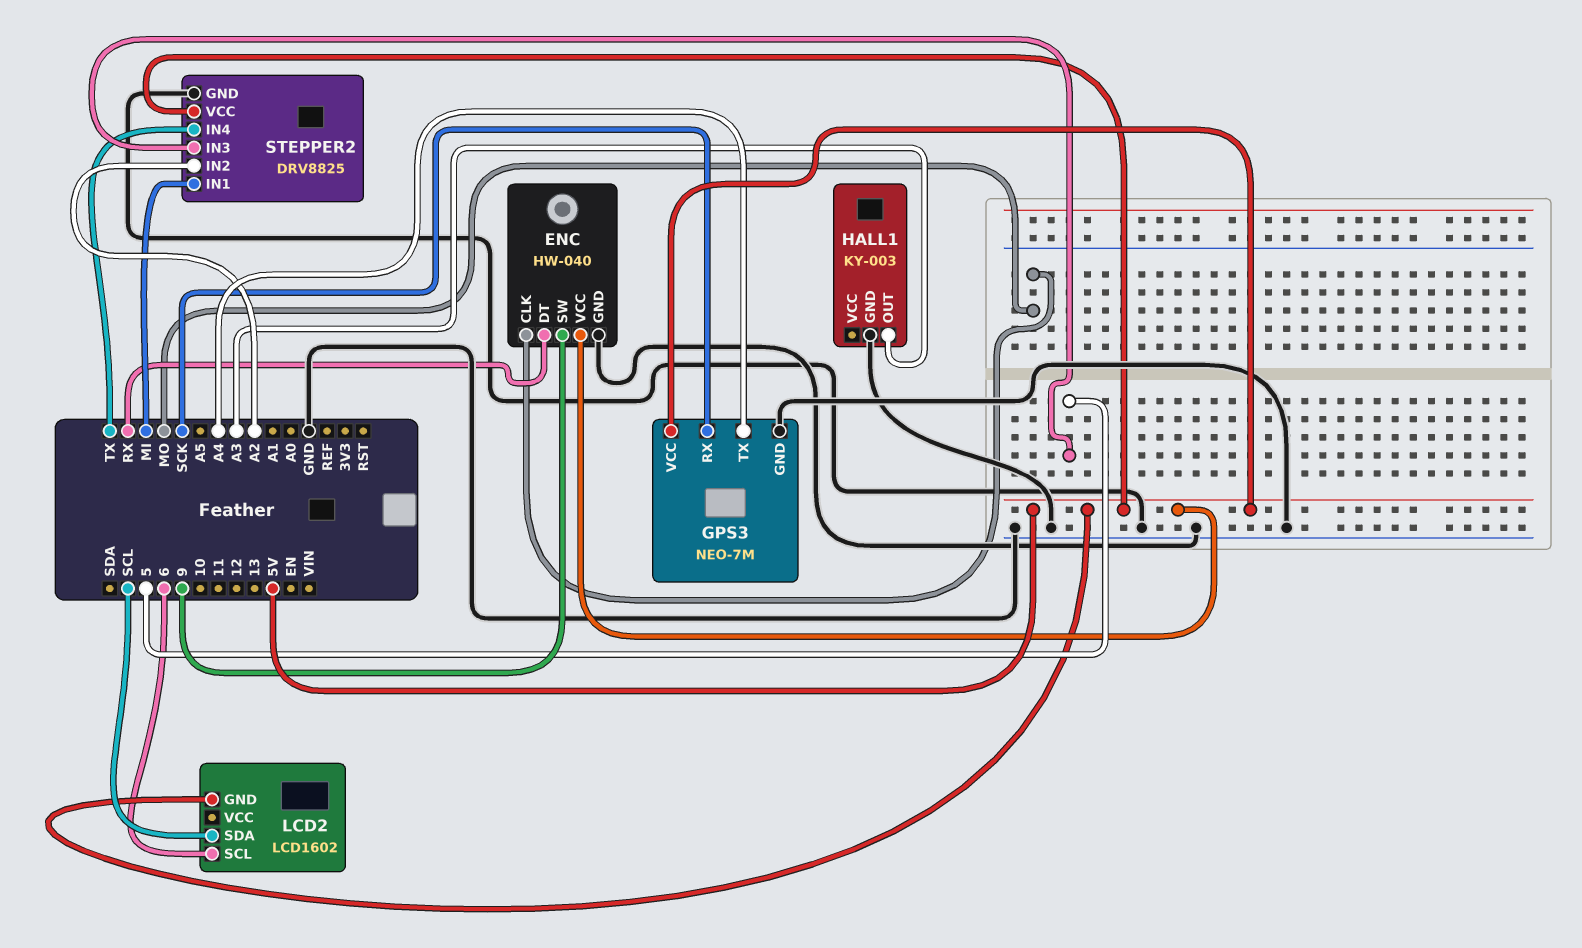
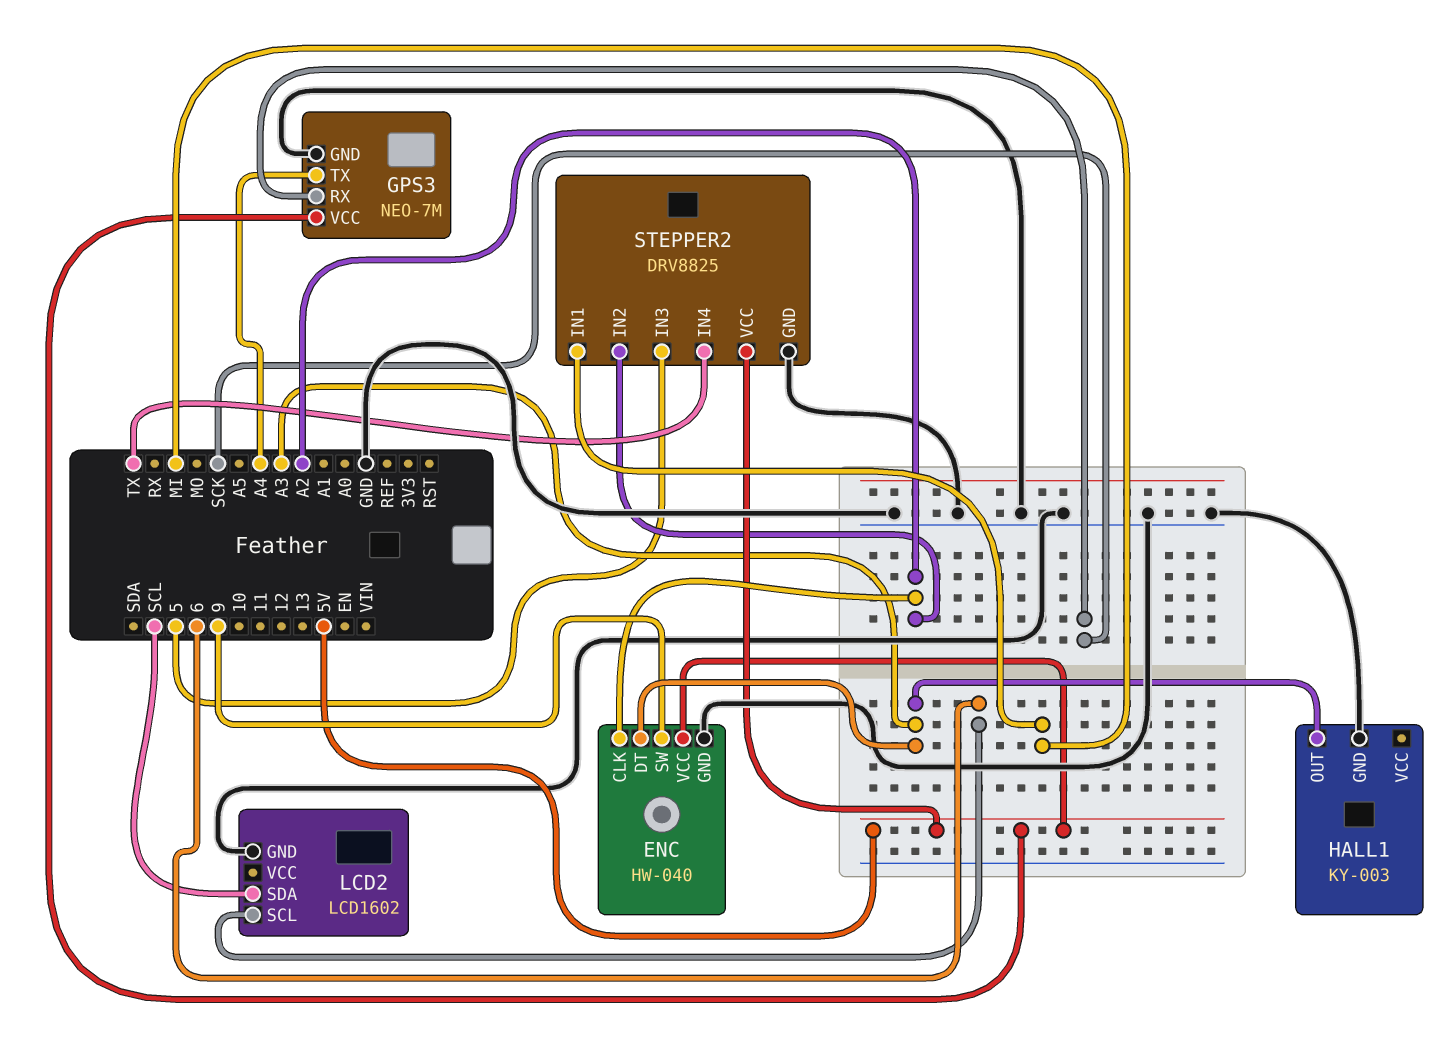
ENC pin CLK: MO -> A2
ENC pin DT: RX -> A3
LCD2 pin GND: 5V -> GND

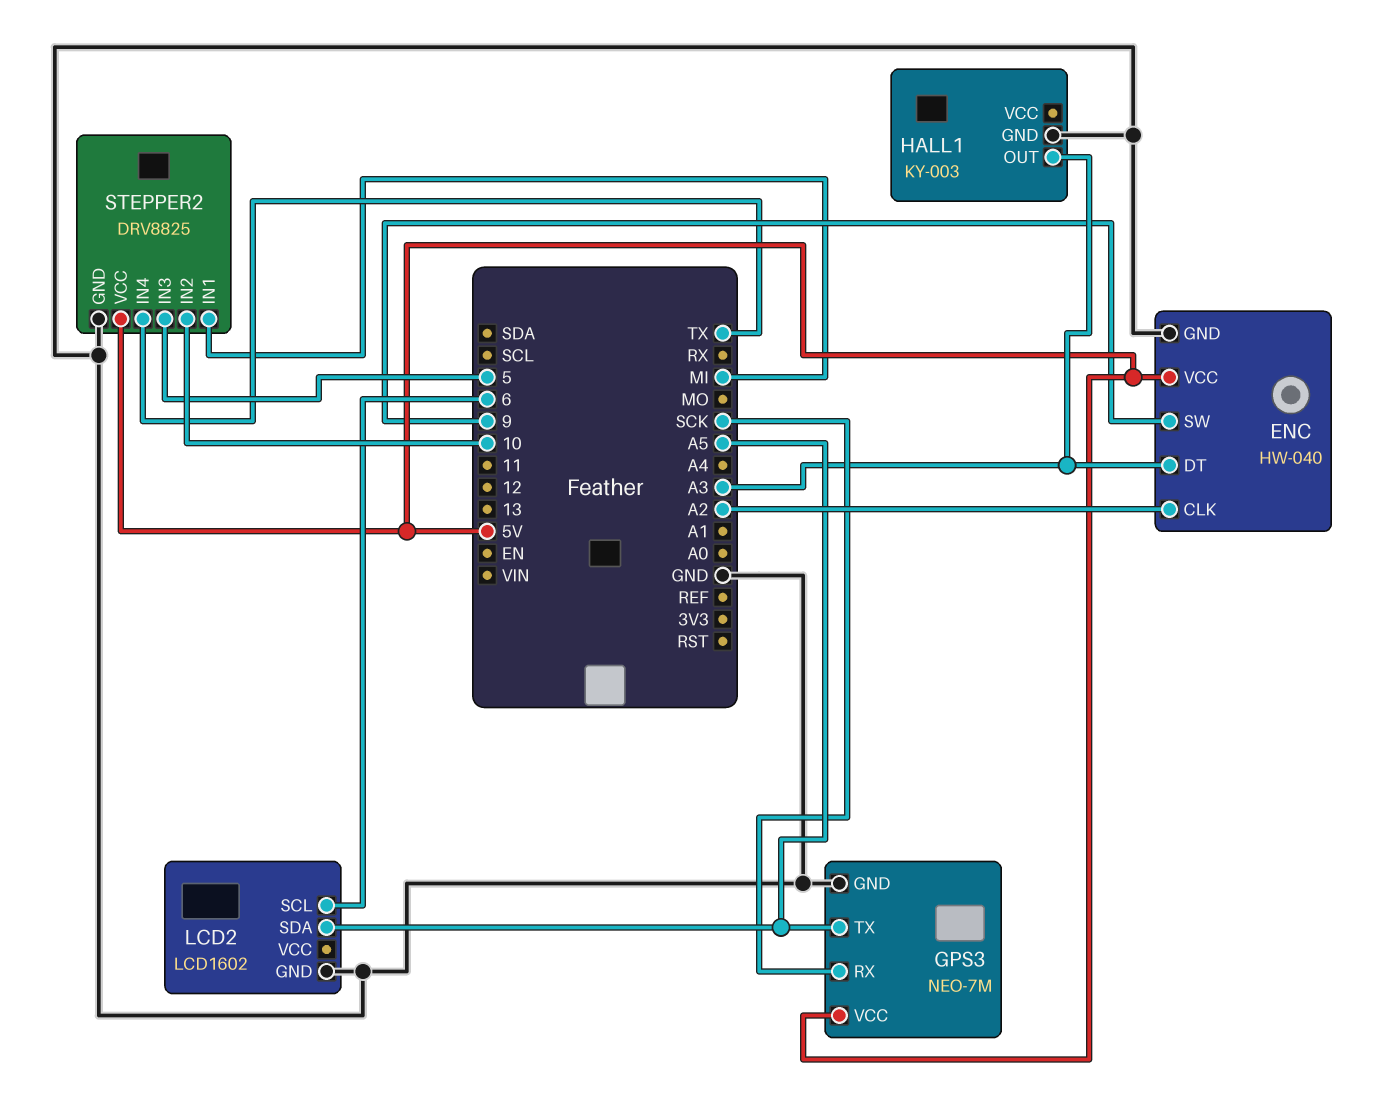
GPS3 pin TX: A4 -> A5
LCD2 pin SDA: SCL -> A5
STEPPER2 pin IN2: A2 -> 10

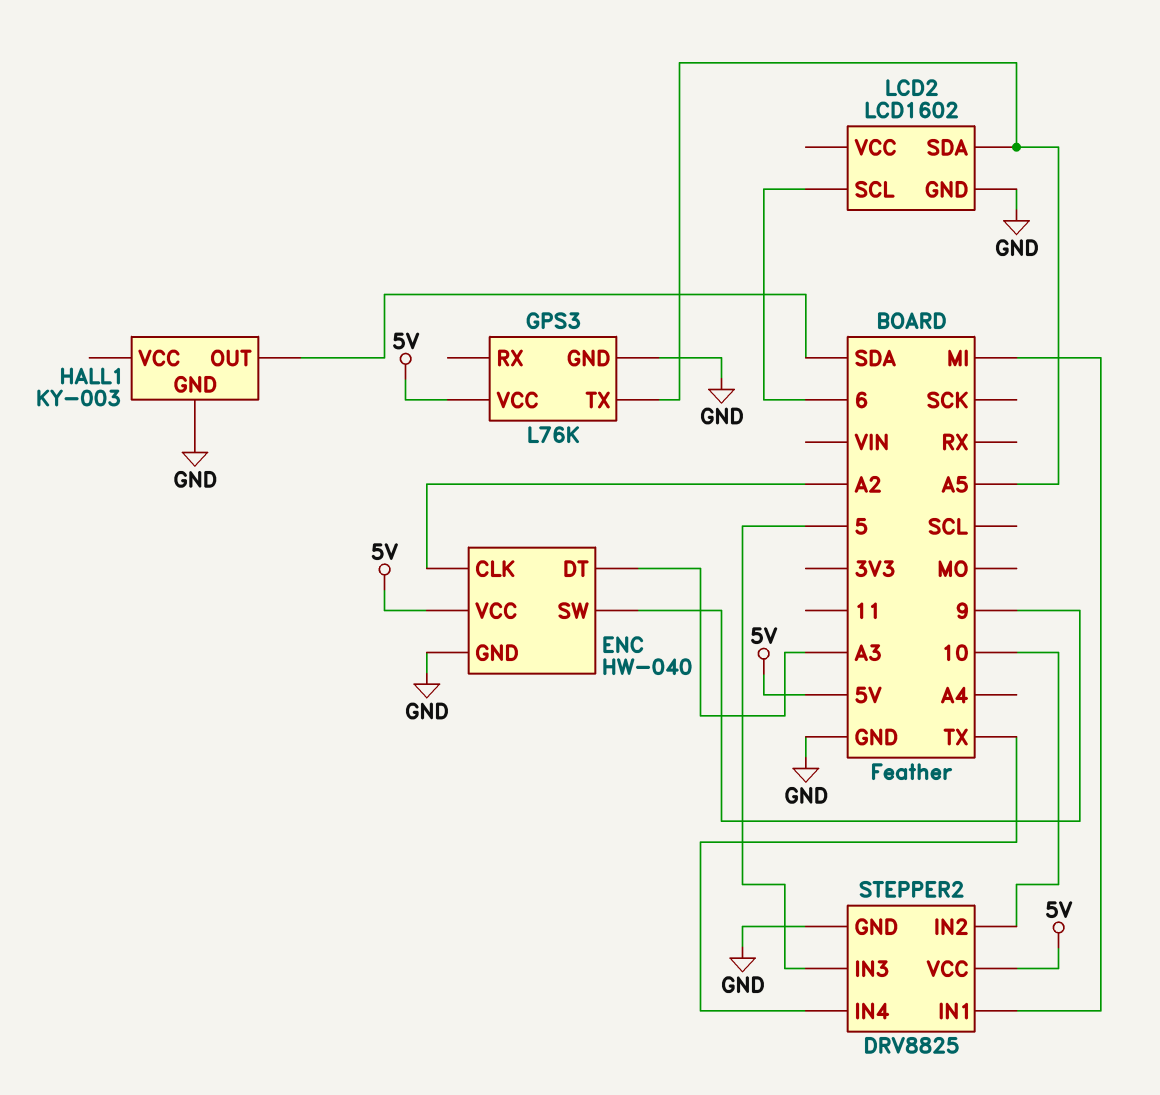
GPS3: NEO-7M -> L76K
GPS3 pin RX: SCK -> none
HALL1 pin OUT: A3 -> SDA

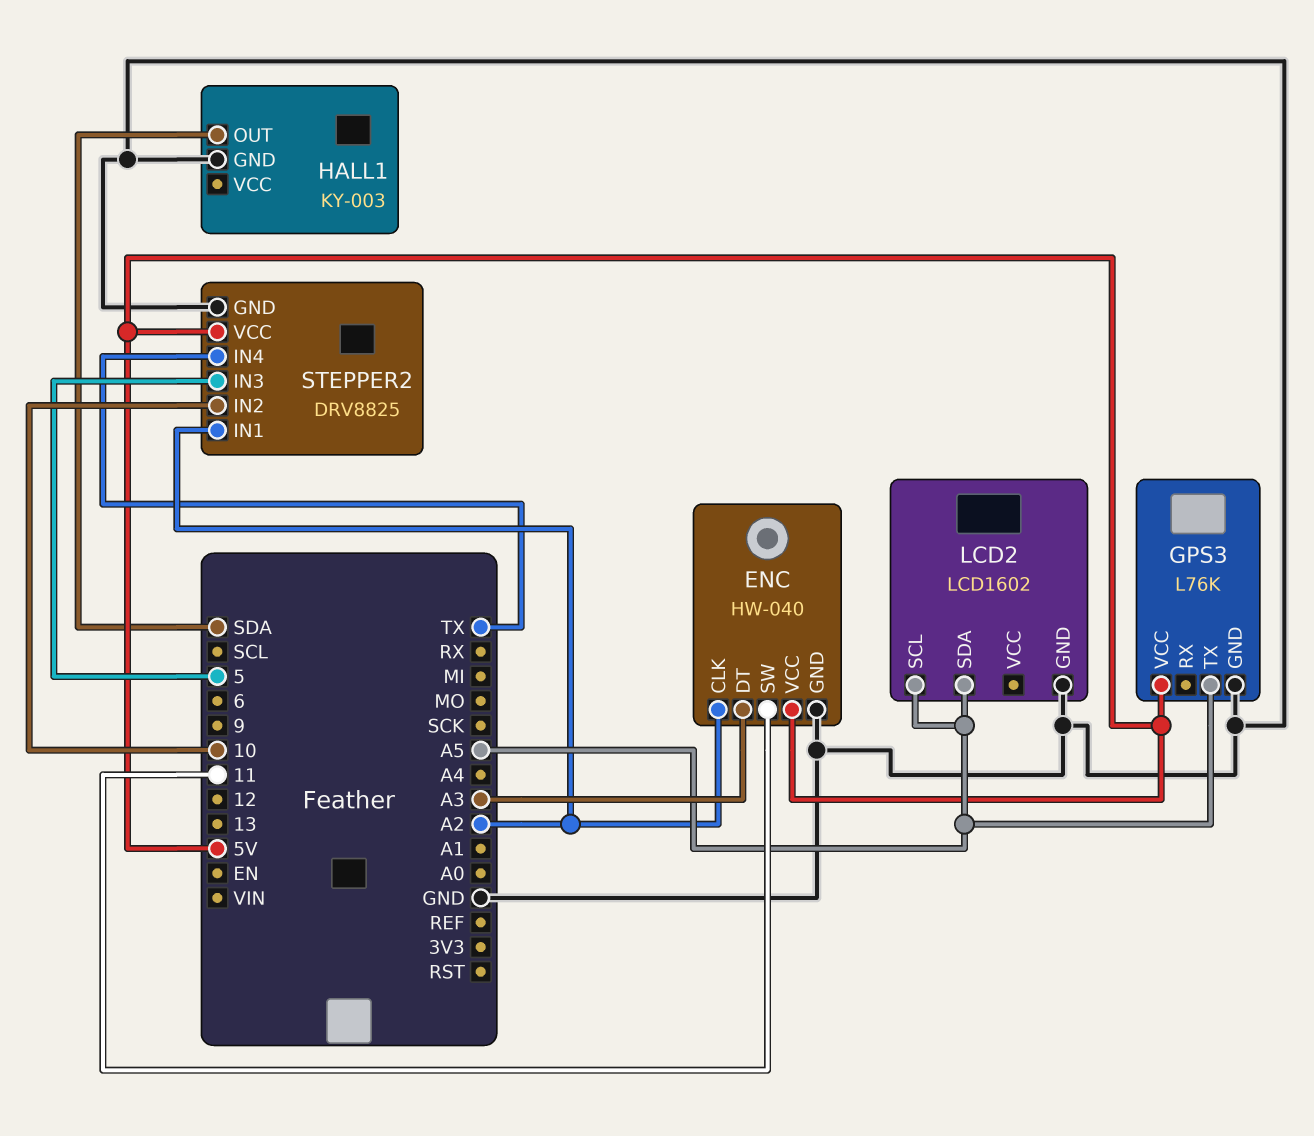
ENC pin SW: 9 -> 11
LCD2 pin SCL: 6 -> A5
STEPPER2 pin IN1: MI -> A2

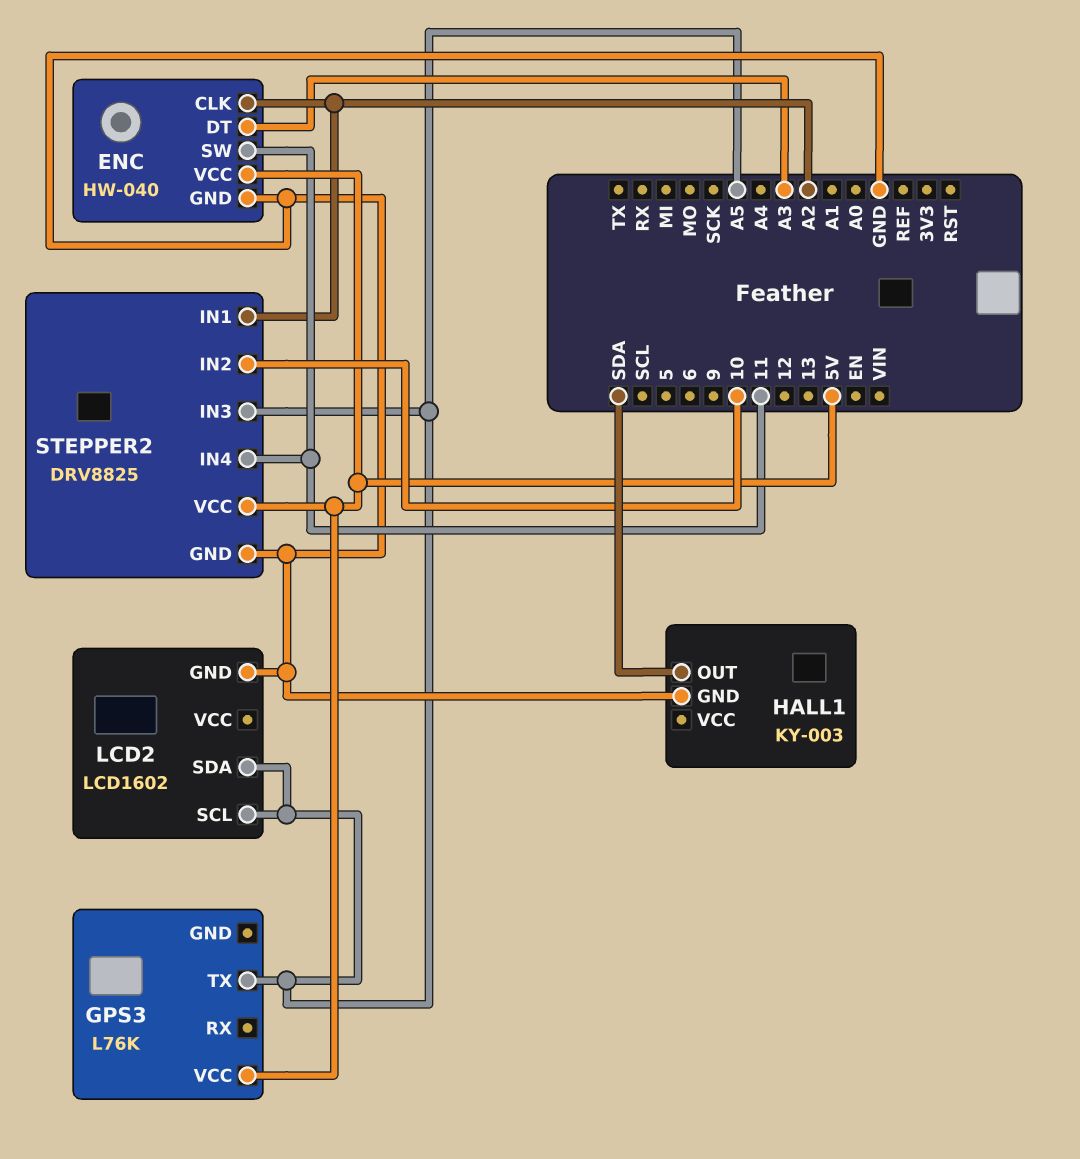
GPS3 pin GND: GND -> none
STEPPER2 pin IN3: 5 -> A5
STEPPER2 pin IN4: TX -> 11

